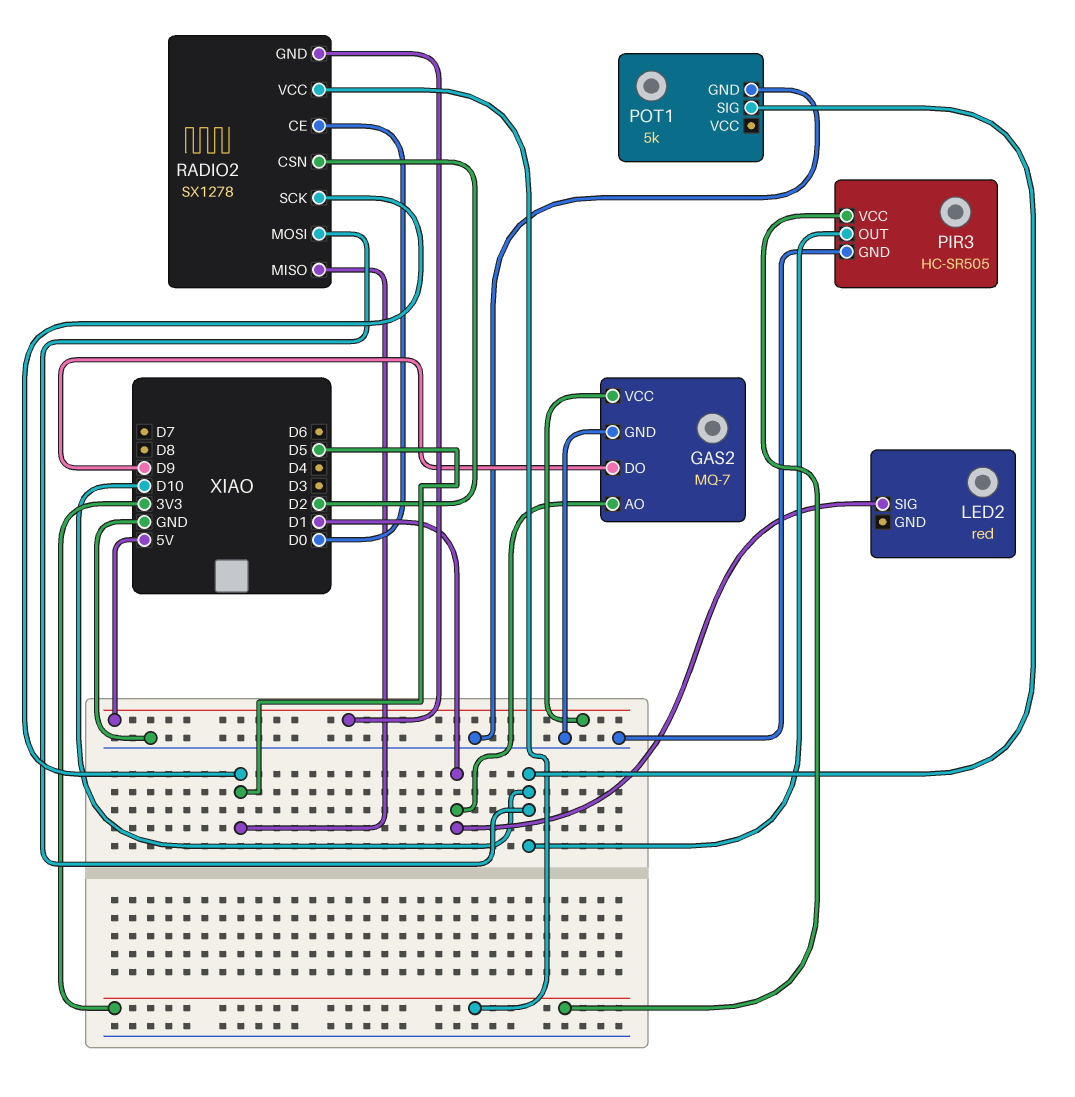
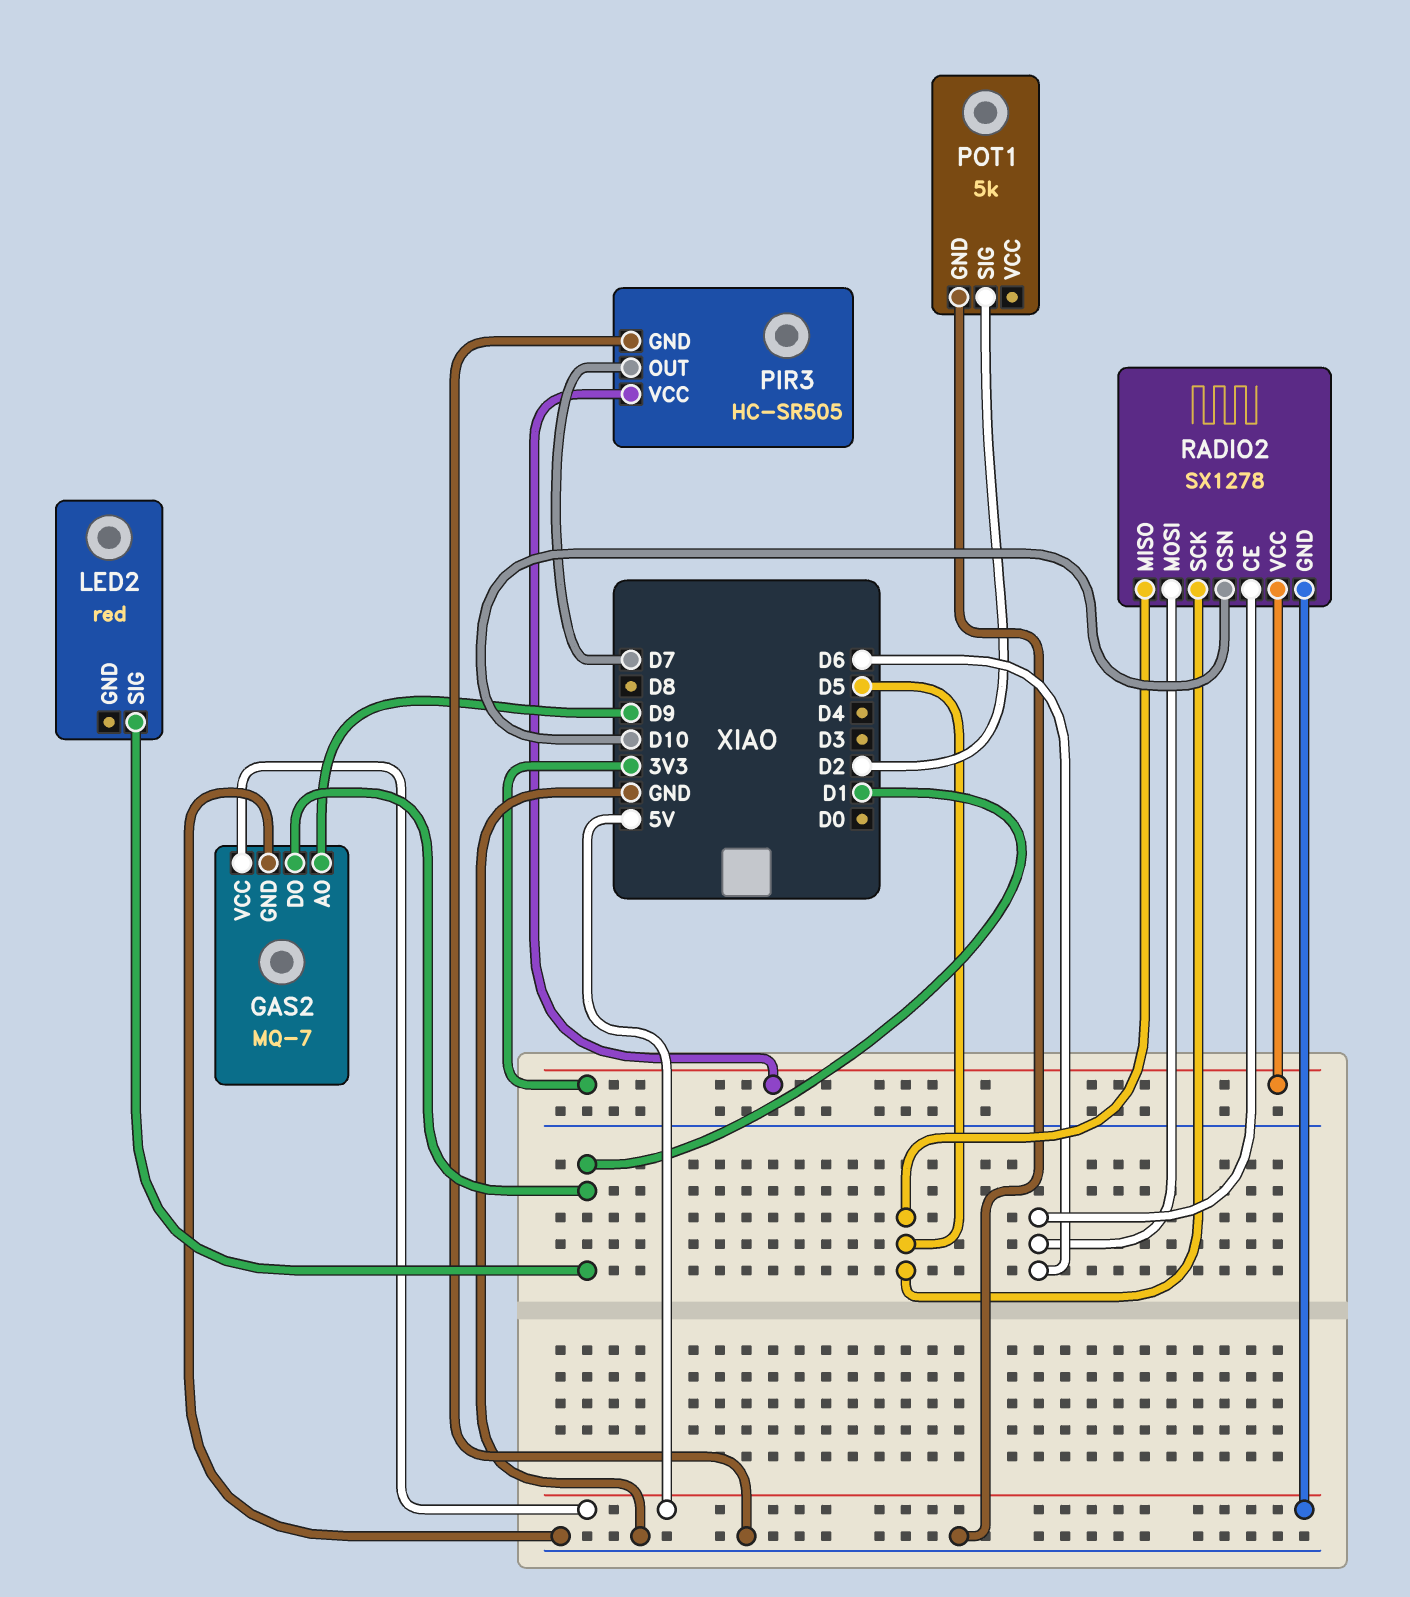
GAS2 pin AO: D1 -> D9
GAS2 pin DO: D9 -> D1
PIR3 pin OUT: D10 -> D7
POT1 pin SIG: D10 -> D2
RADIO2 pin CE: D0 -> D6
RADIO2 pin CSN: D2 -> D10
RADIO2 pin MOSI: D10 -> D6

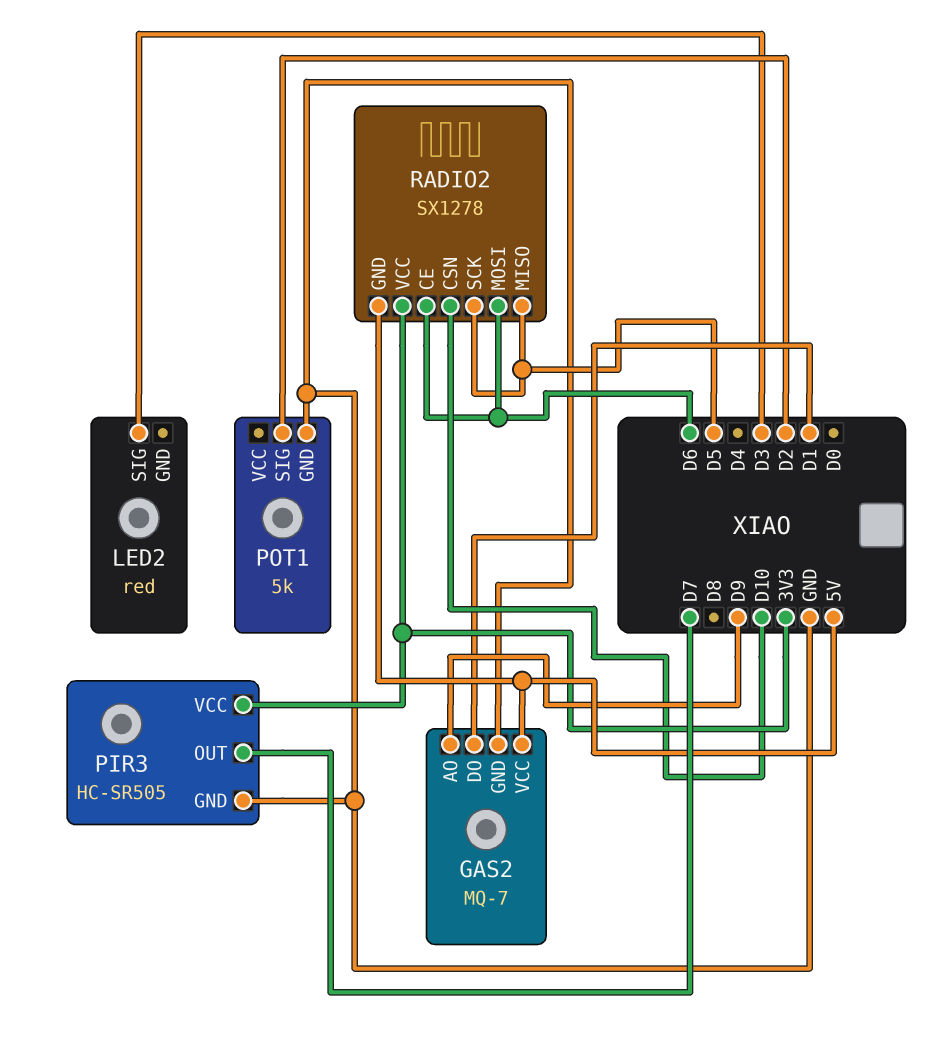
LED2 pin SIG: D1 -> D3

